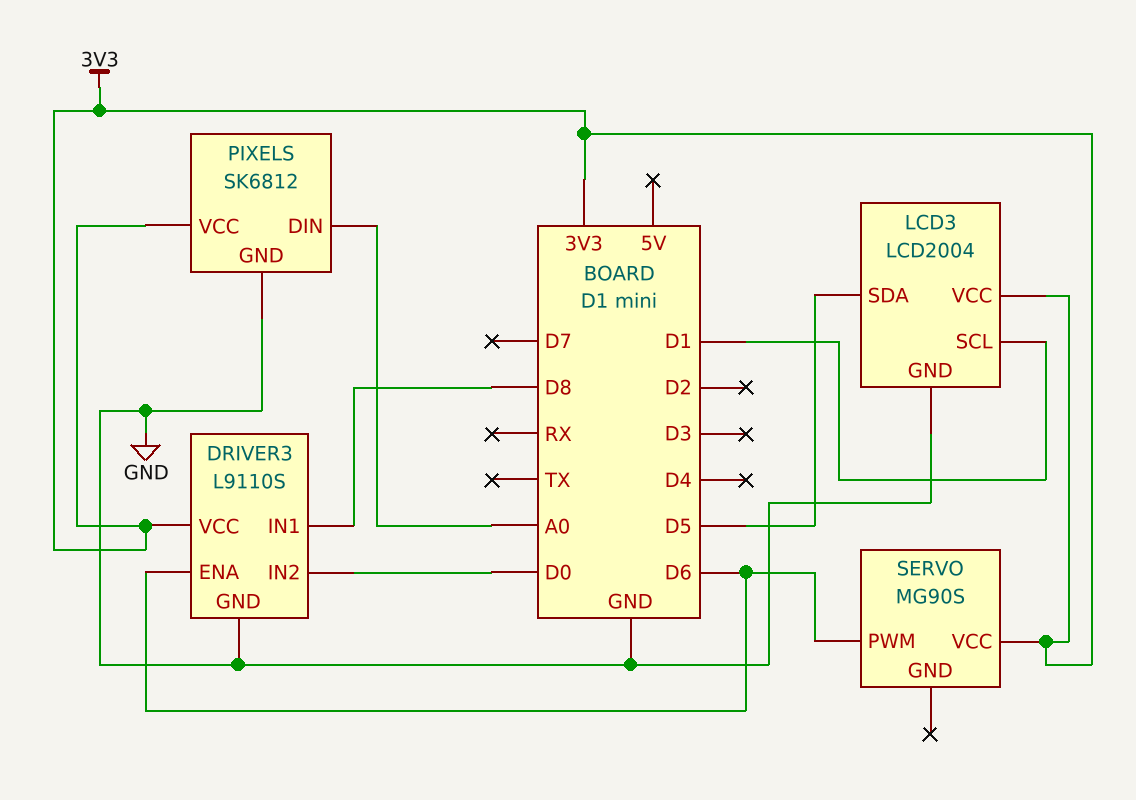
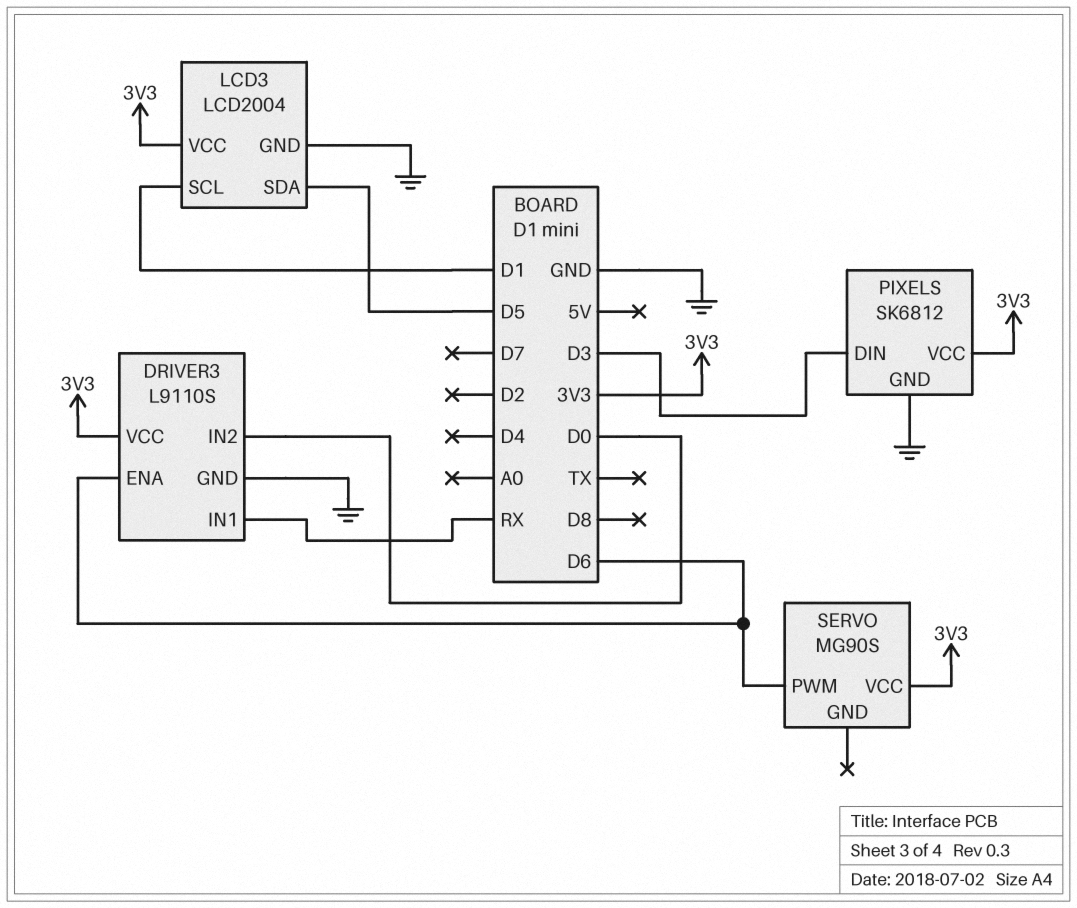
DRIVER3 pin IN1: D8 -> RX
PIXELS pin DIN: A0 -> D3

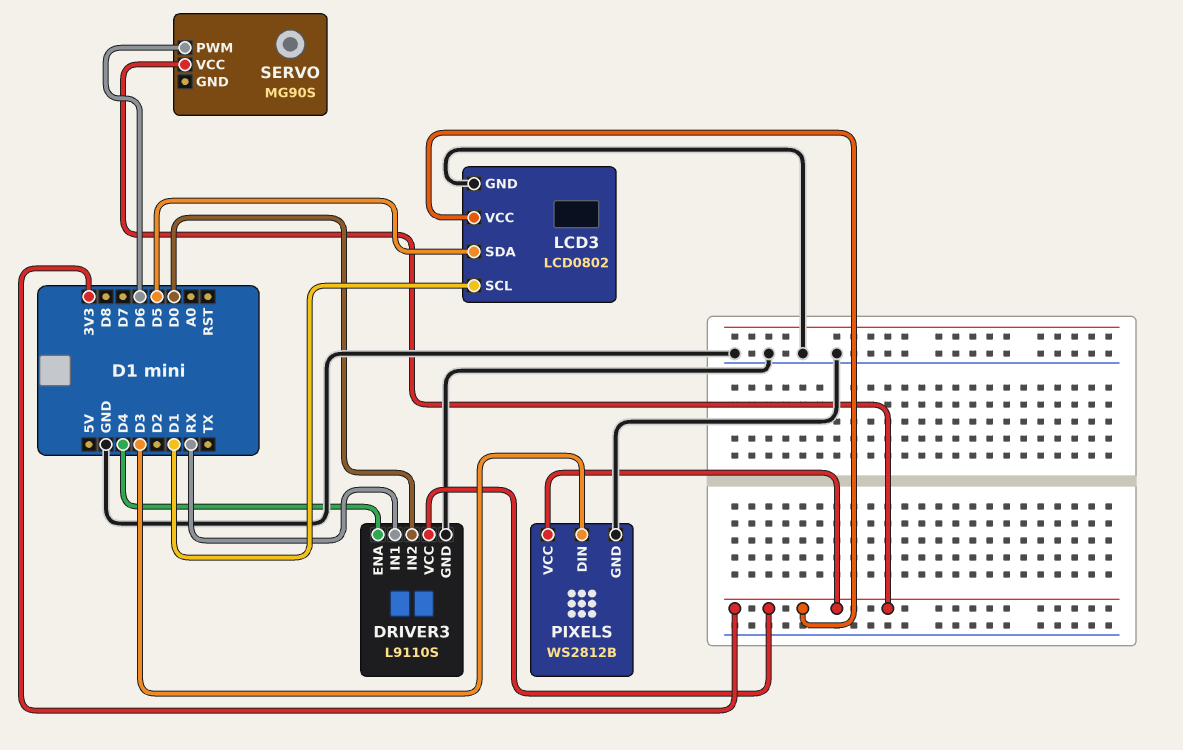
DRIVER3 pin ENA: D6 -> D4
LCD3: LCD2004 -> LCD0802
PIXELS: SK6812 -> WS2812B

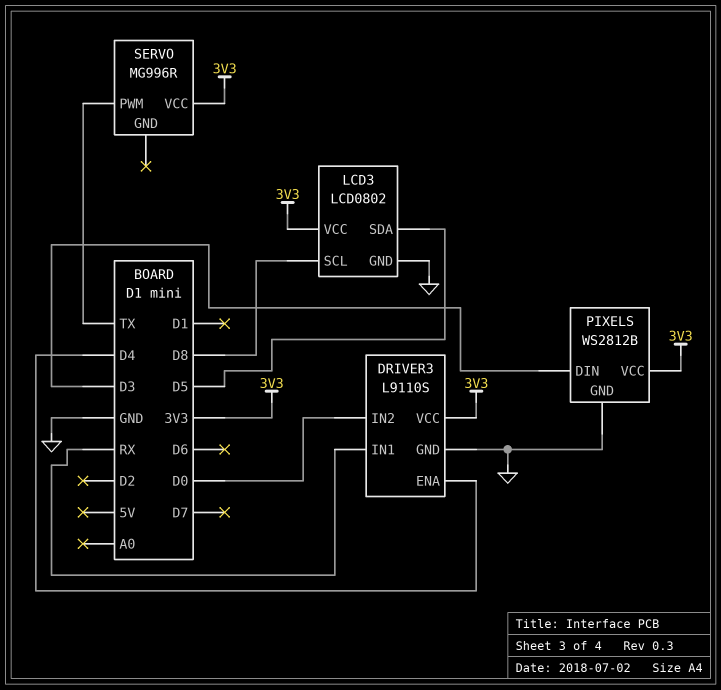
LCD3 pin SCL: D1 -> D8
SERVO: MG90S -> MG996R
SERVO pin PWM: D6 -> TX

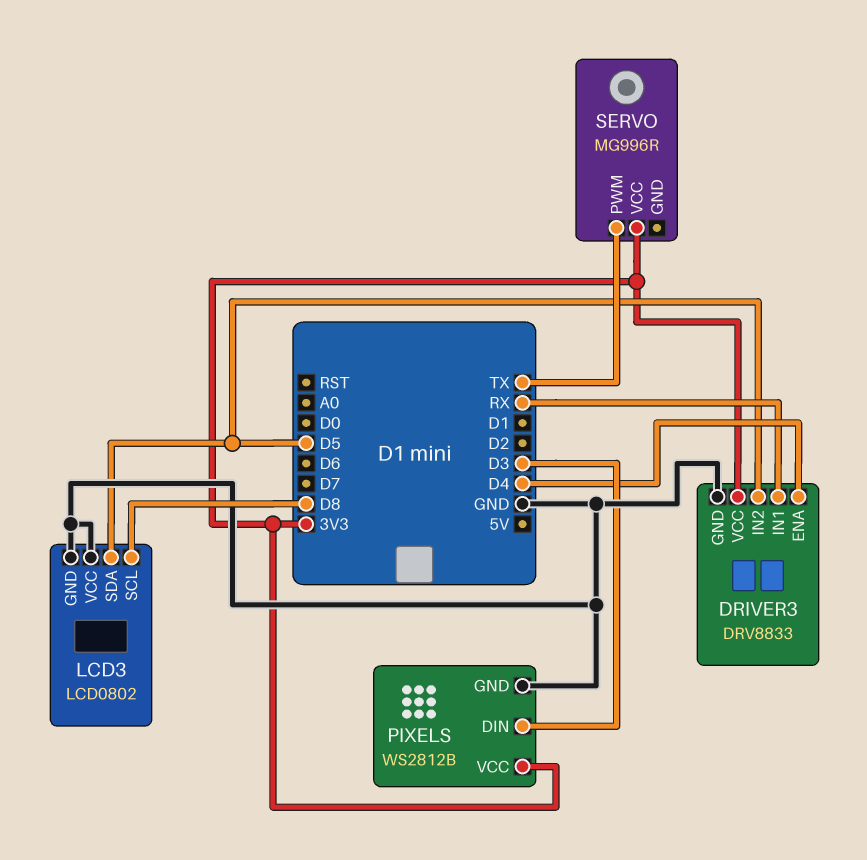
DRIVER3: L9110S -> DRV8833
DRIVER3 pin IN2: D0 -> D5
LCD3 pin VCC: 3V3 -> GND

